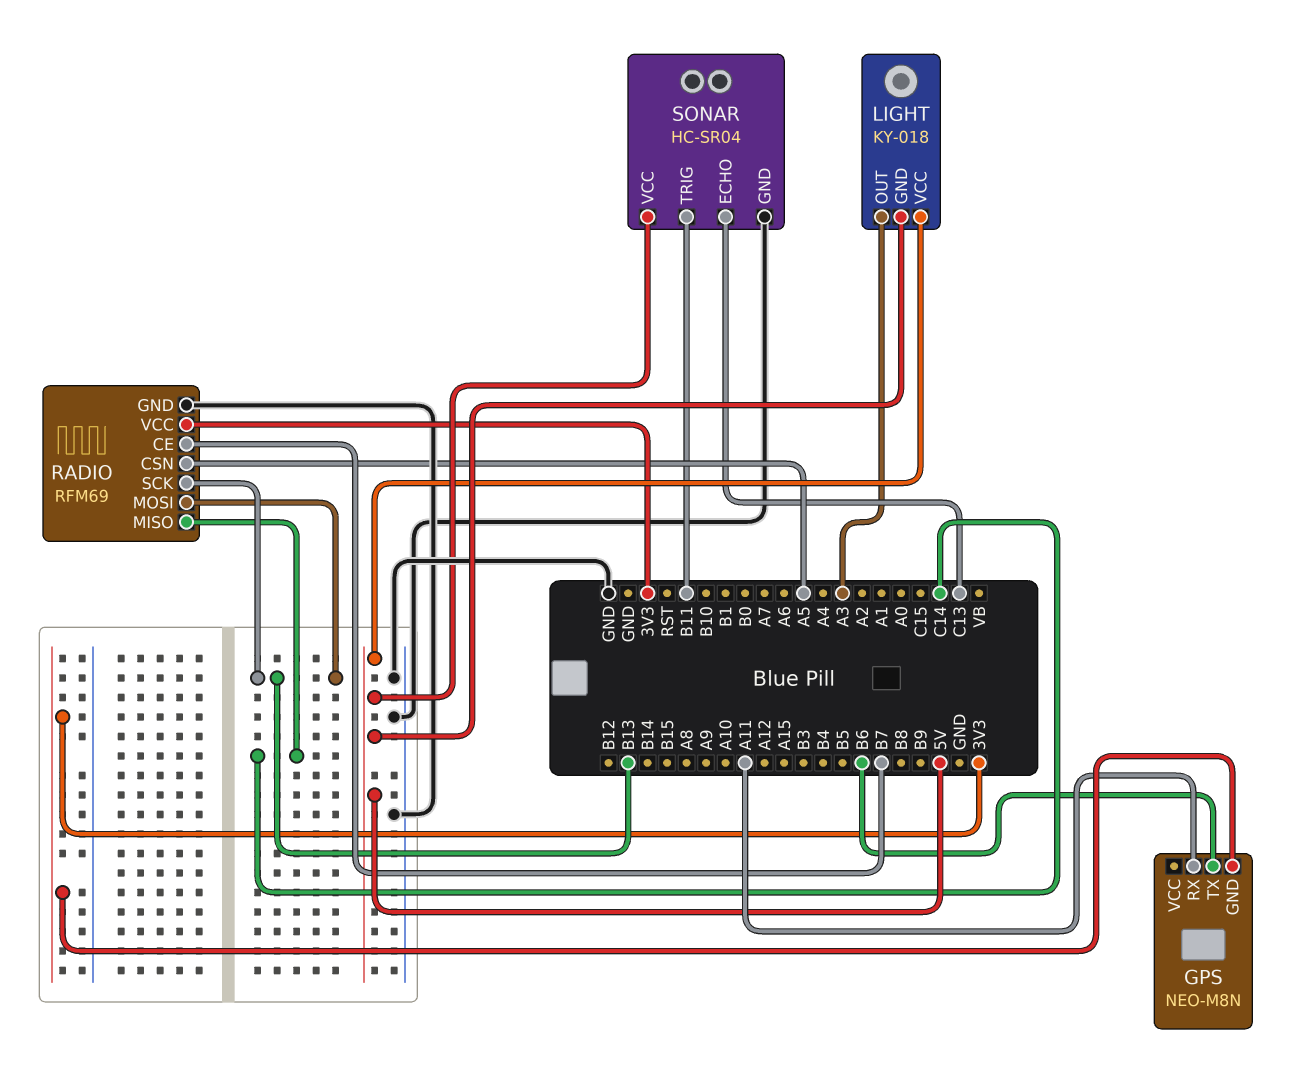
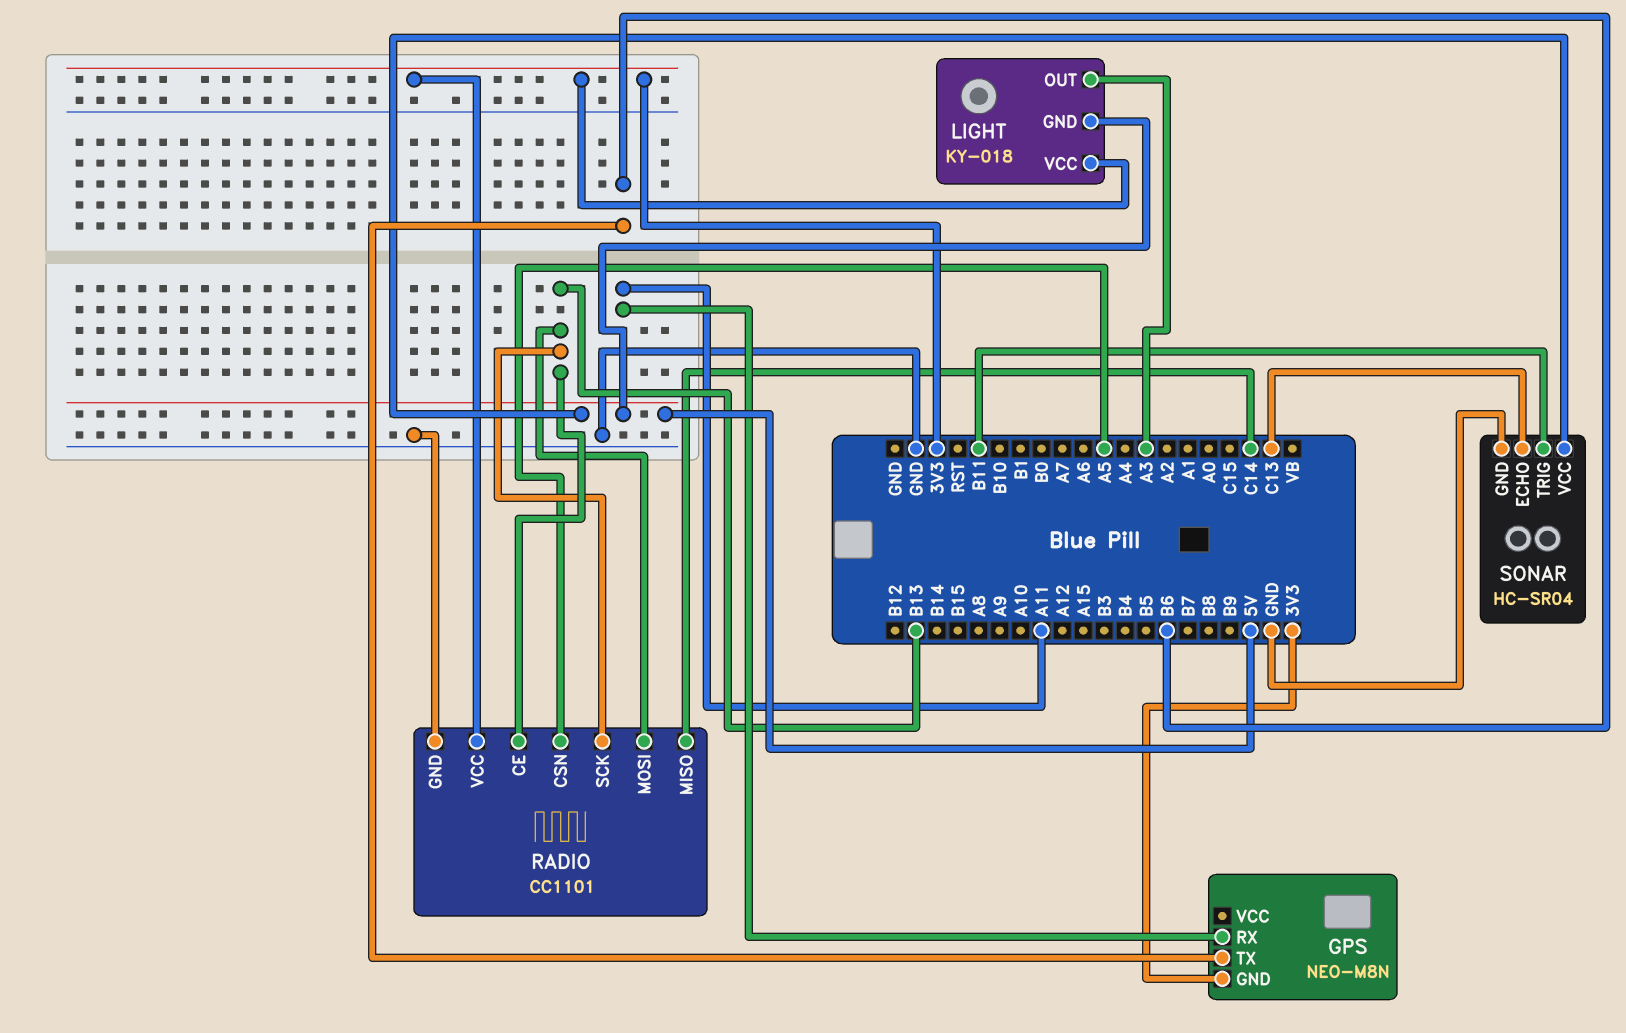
LIGHT pin VCC: 5V -> 3V3
RADIO: RFM69 -> CC1101
RADIO pin CE: B7 -> B13

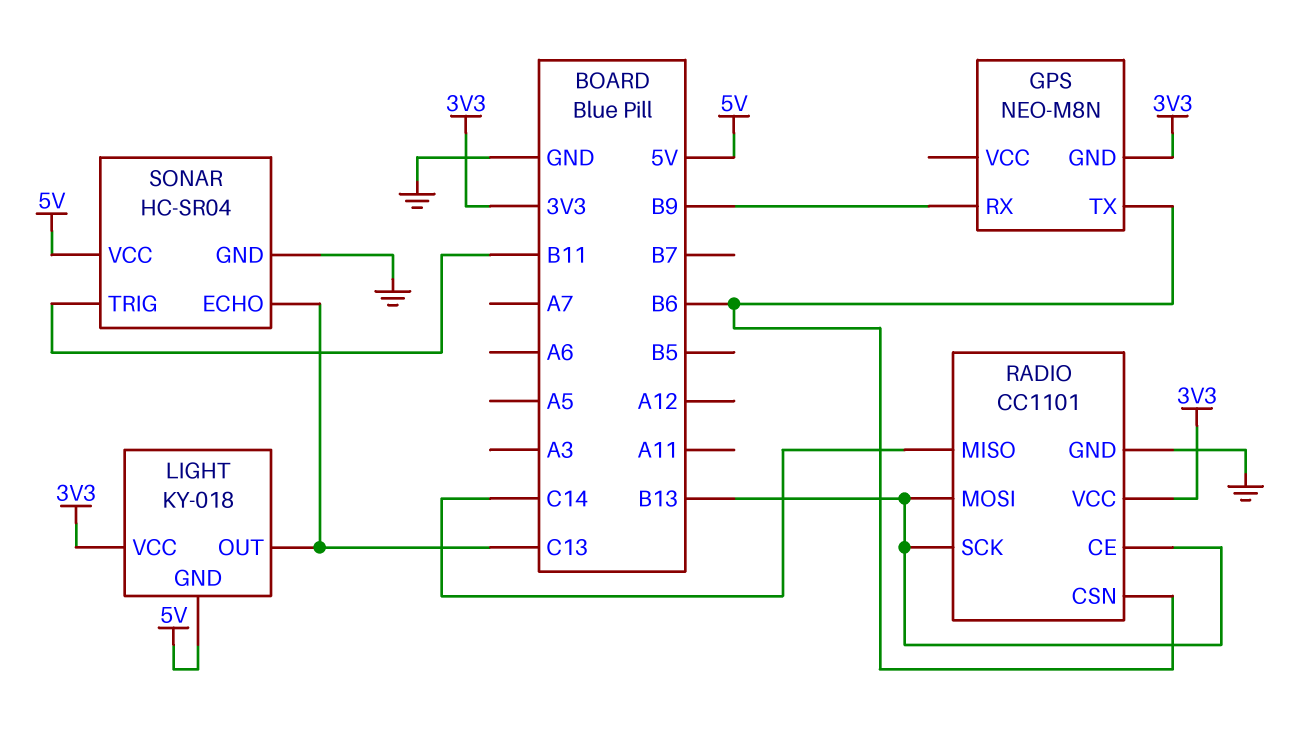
GPS pin RX: A11 -> B9
LIGHT pin OUT: A3 -> C13
RADIO pin CSN: A5 -> B6

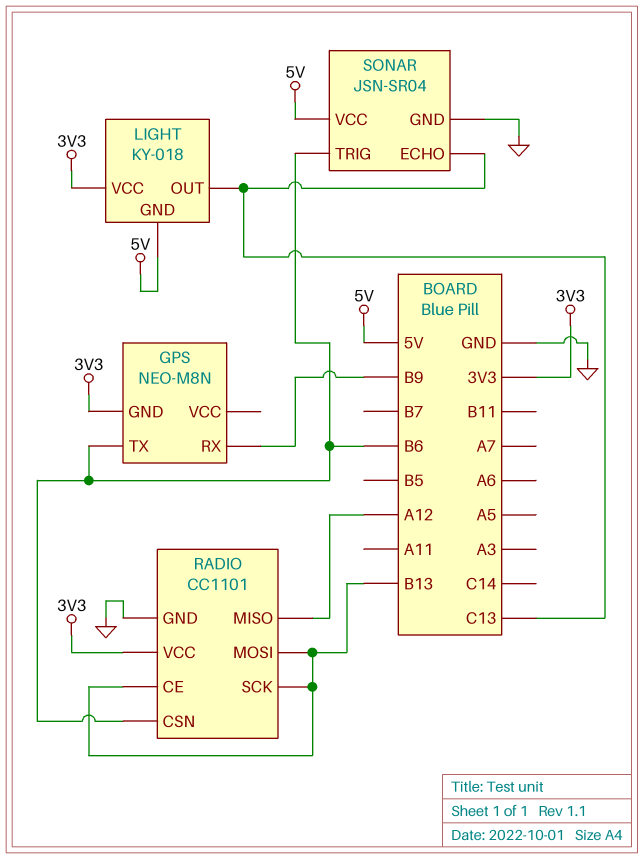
RADIO pin MISO: C14 -> A12
SONAR: HC-SR04 -> JSN-SR04
SONAR pin TRIG: B11 -> B6

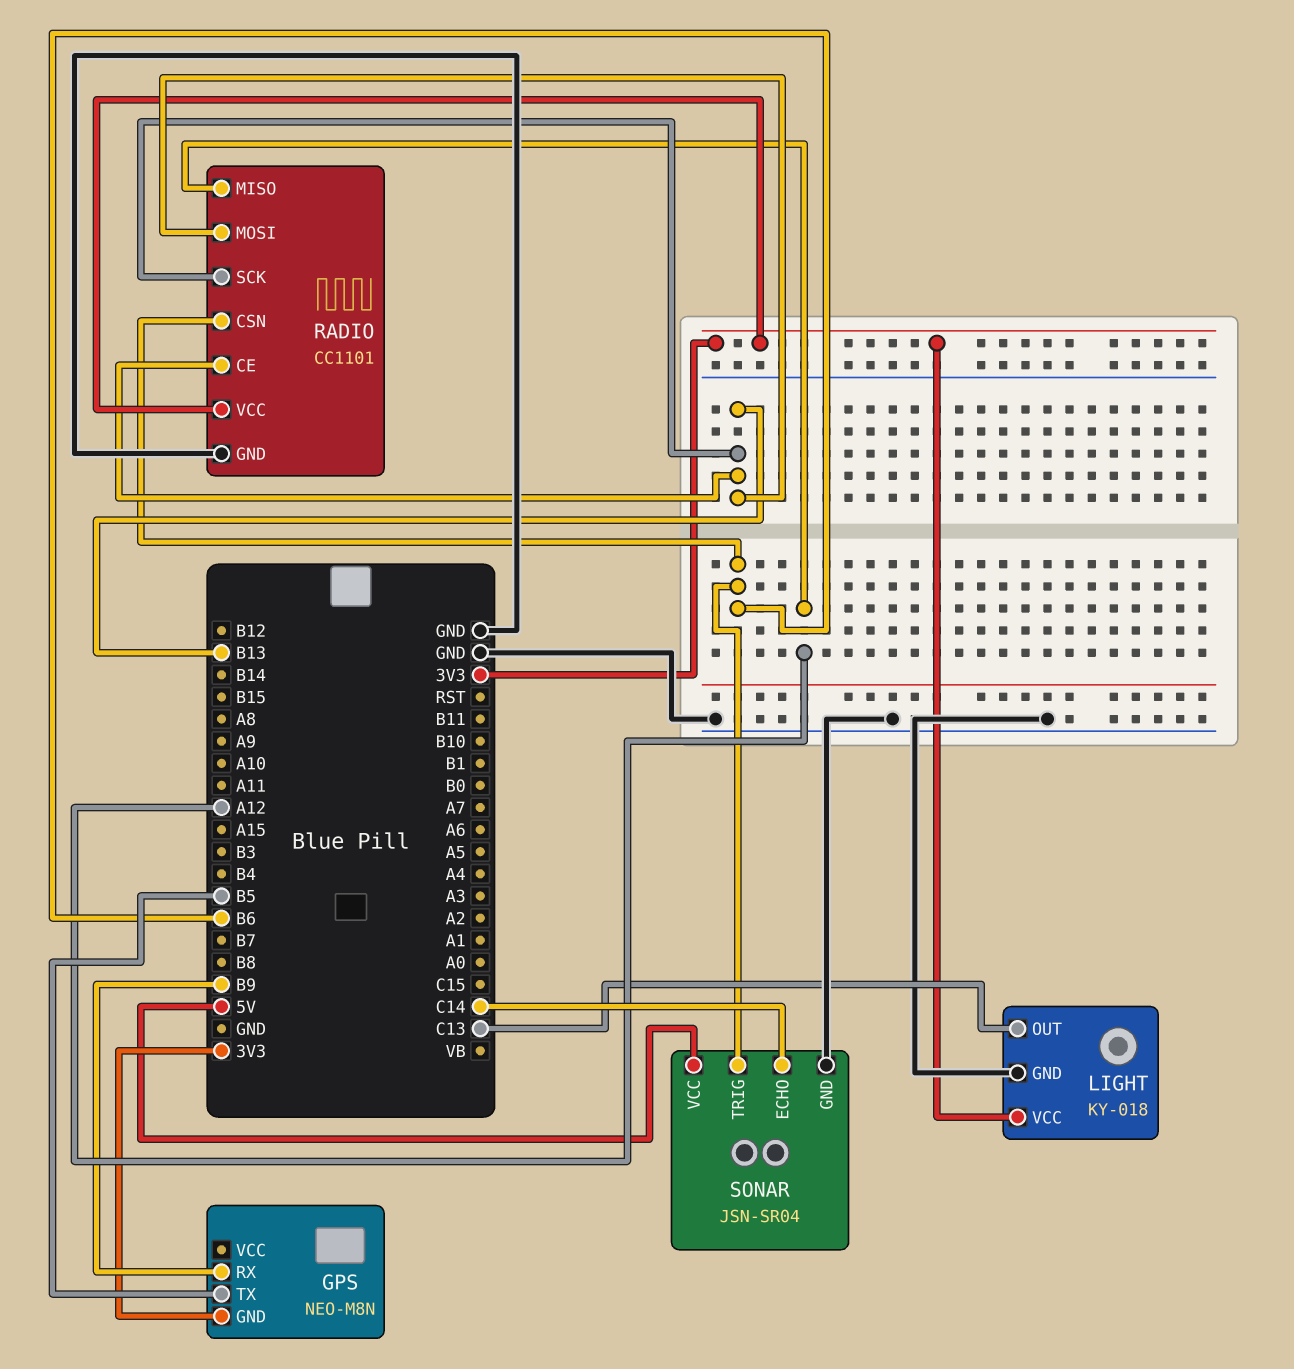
GPS pin TX: B6 -> B5
LIGHT pin GND: 5V -> GND
SONAR pin ECHO: C13 -> C14

